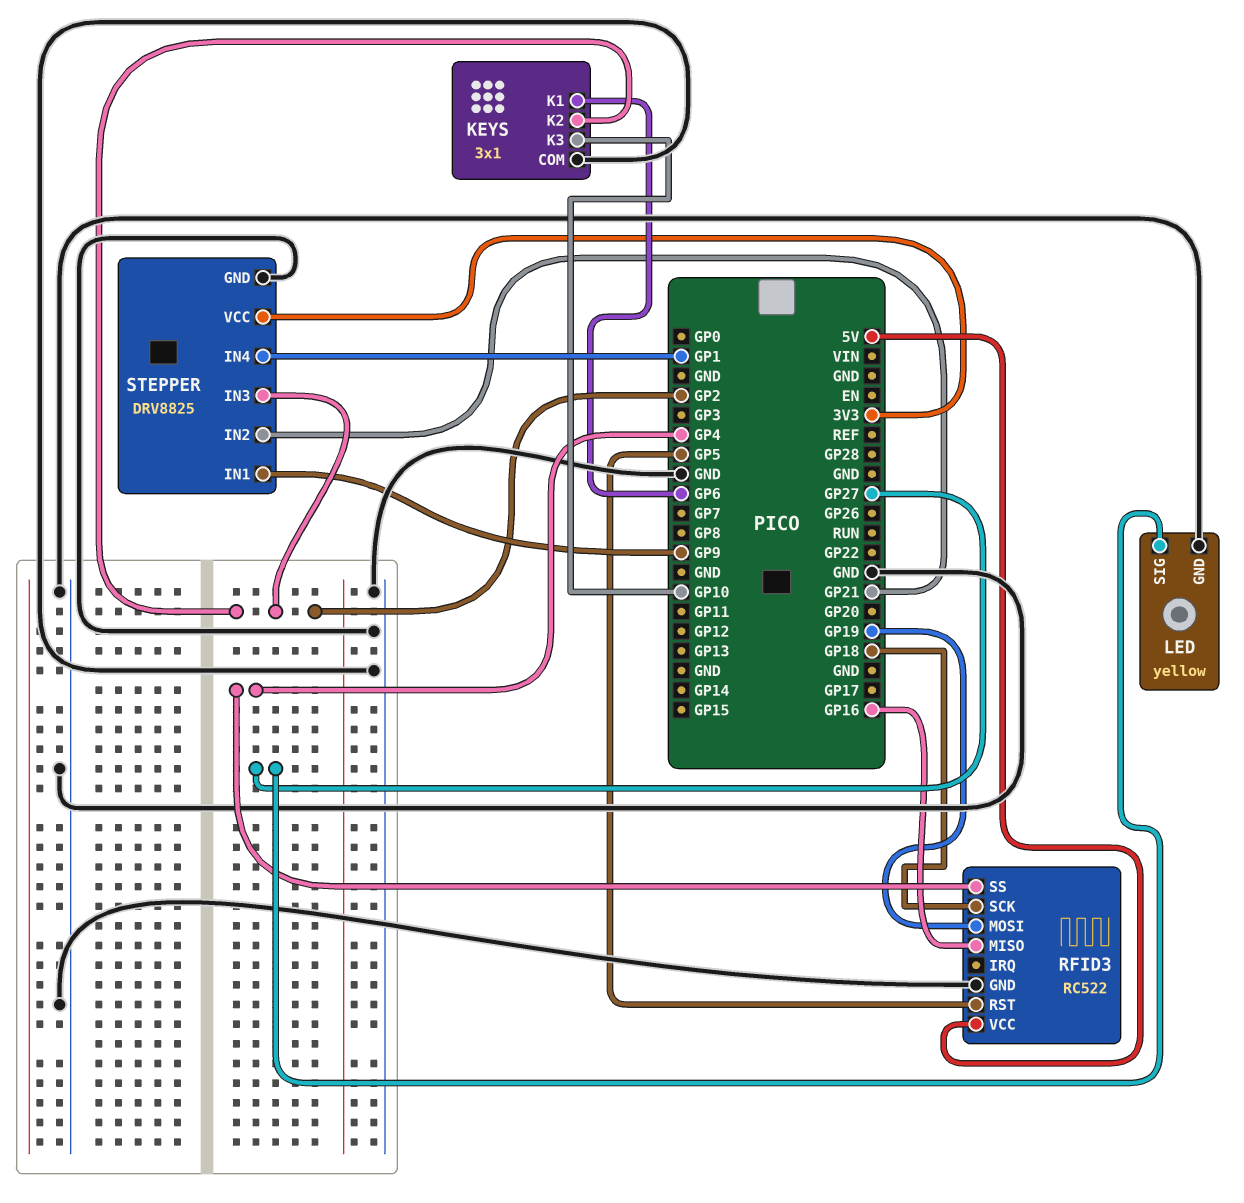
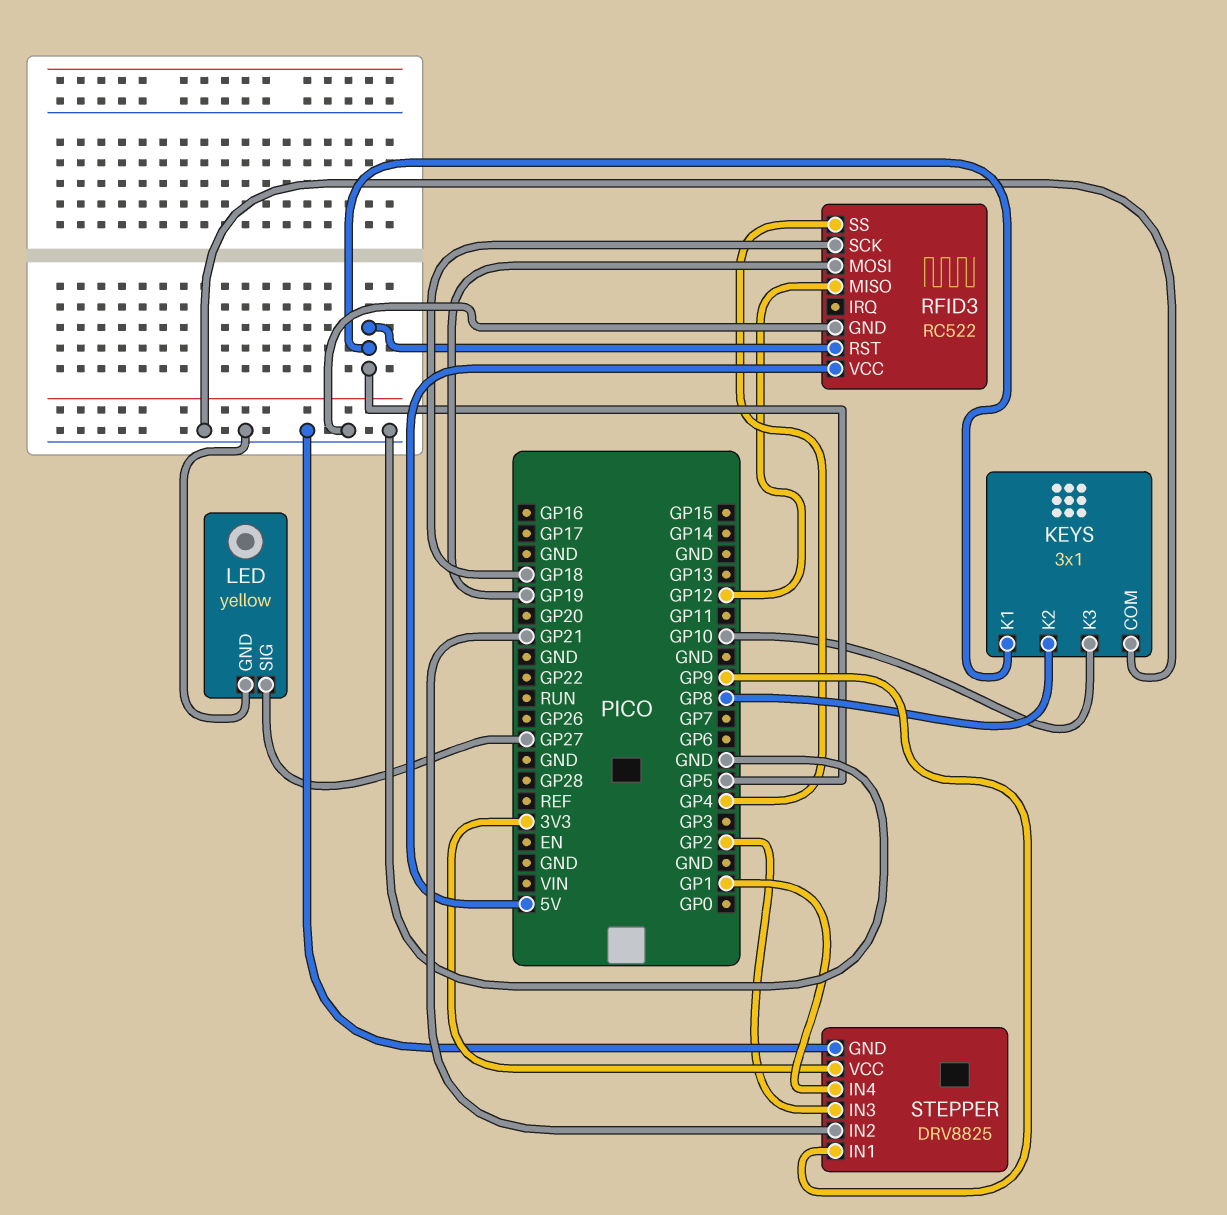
KEYS pin K1: GP6 -> GP5
KEYS pin K2: GP2 -> GP8
RFID3 pin MISO: GP16 -> GP12

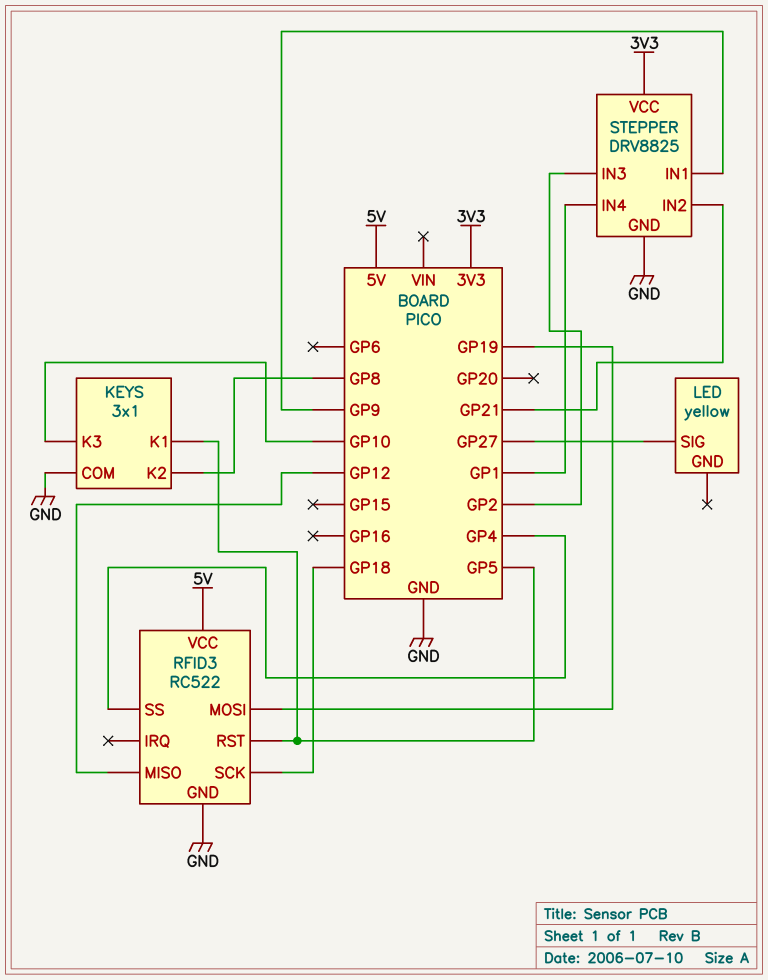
LED pin GND: GND -> none

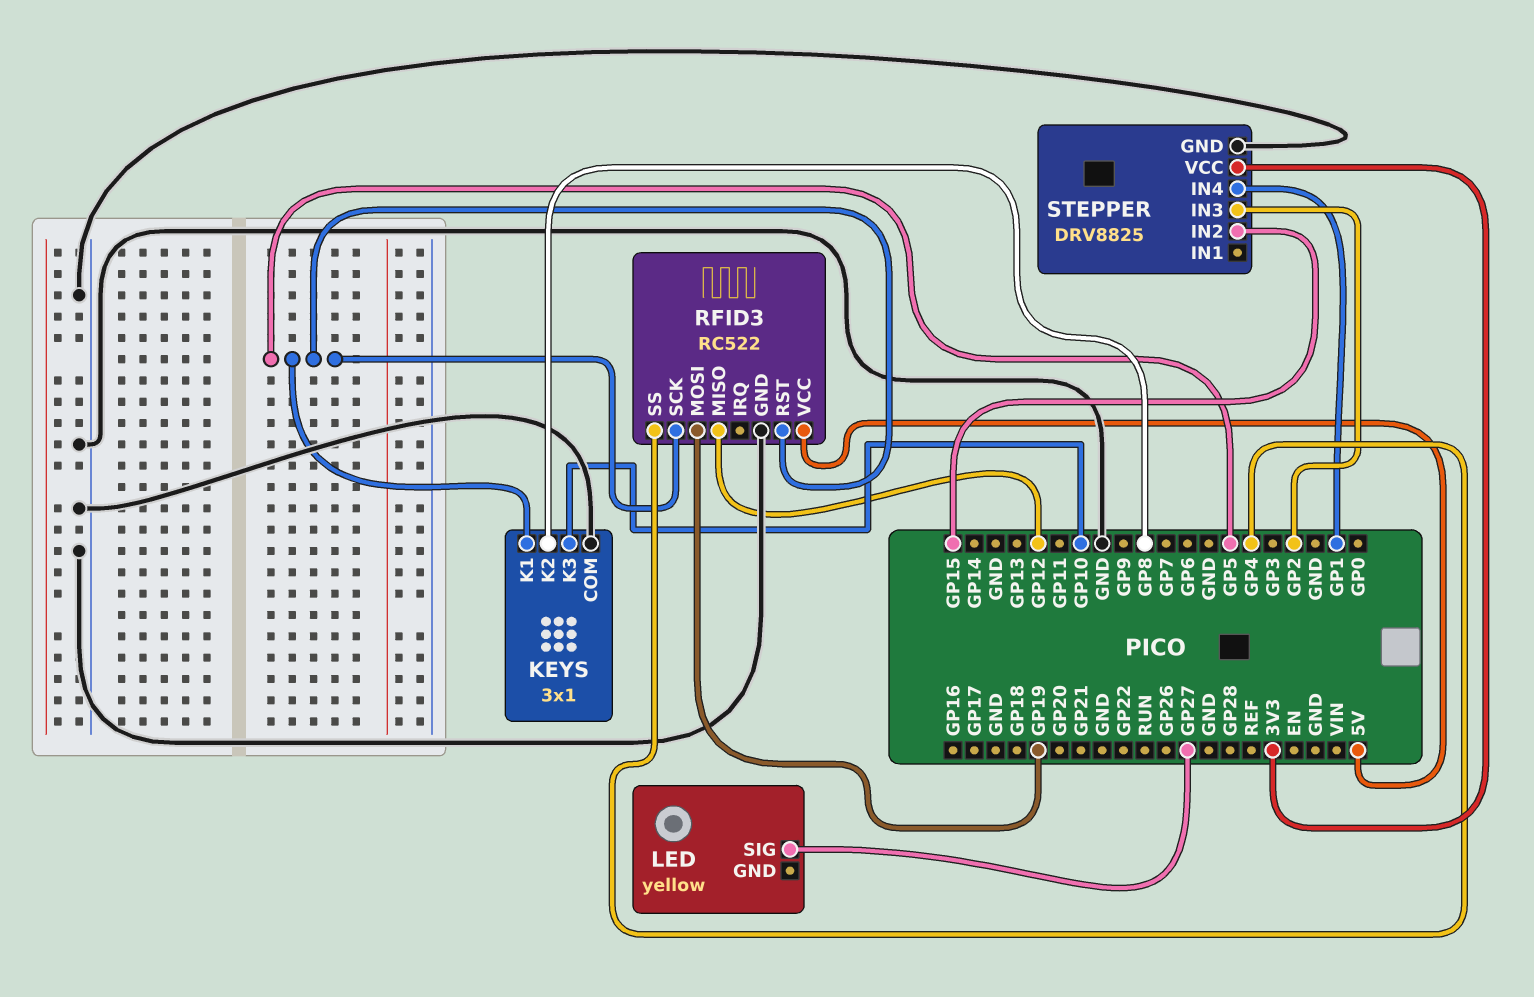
RFID3 pin SCK: GP18 -> GP5
STEPPER pin IN1: GP9 -> none
STEPPER pin IN2: GP21 -> GP15

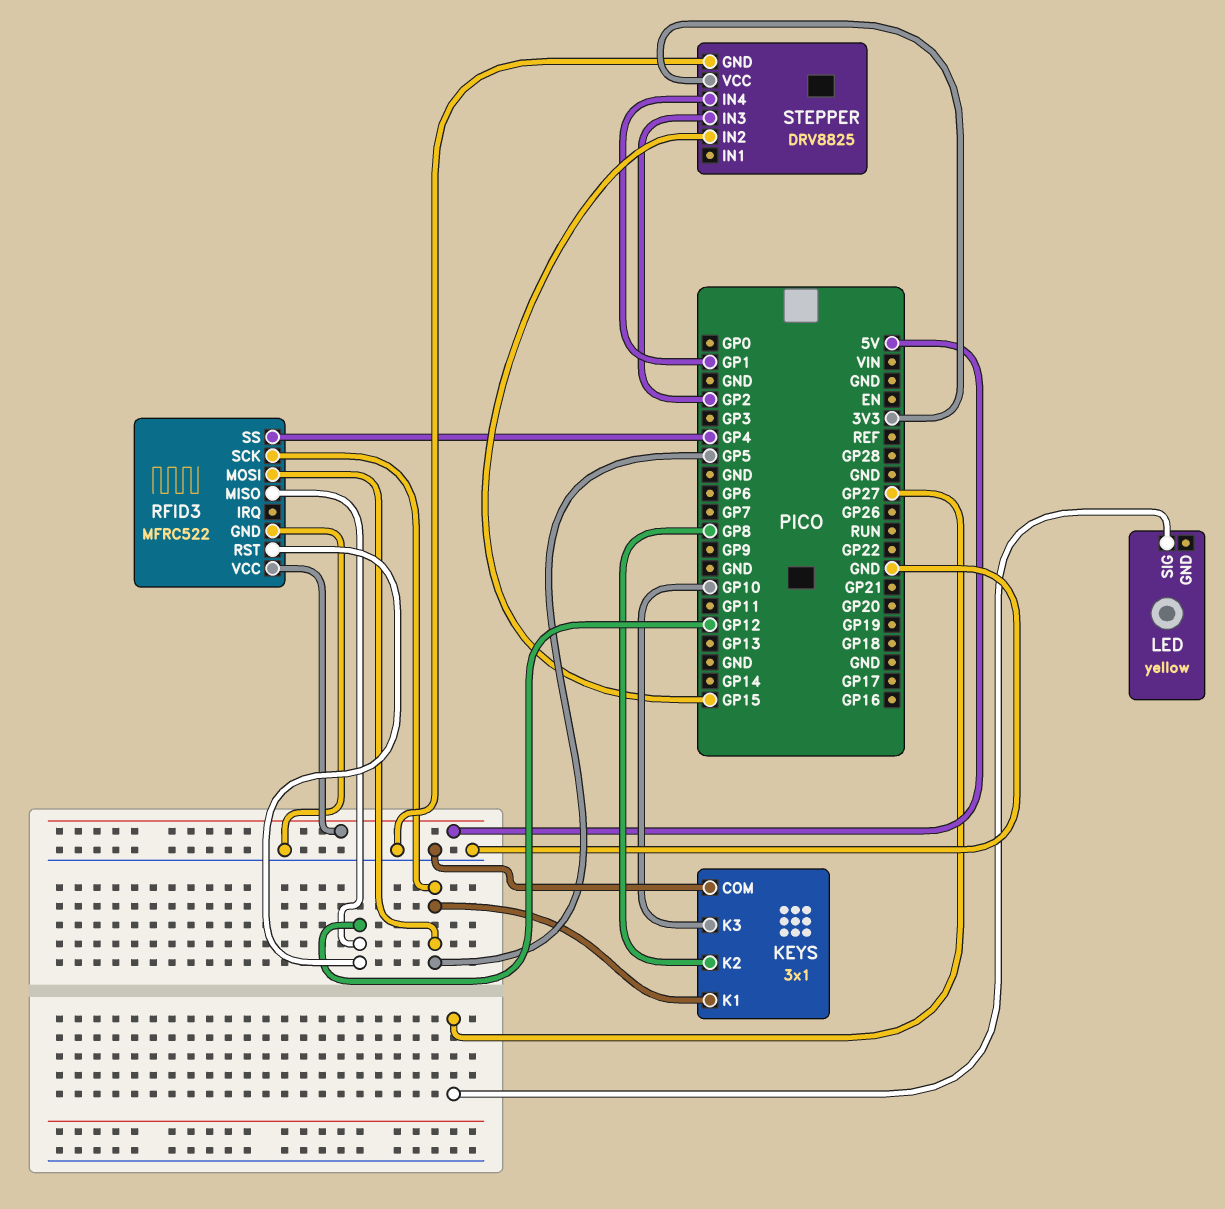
RFID3: RC522 -> MFRC522
RFID3 pin MOSI: GP19 -> GP5
RFID3 pin RST: GP5 -> GP12

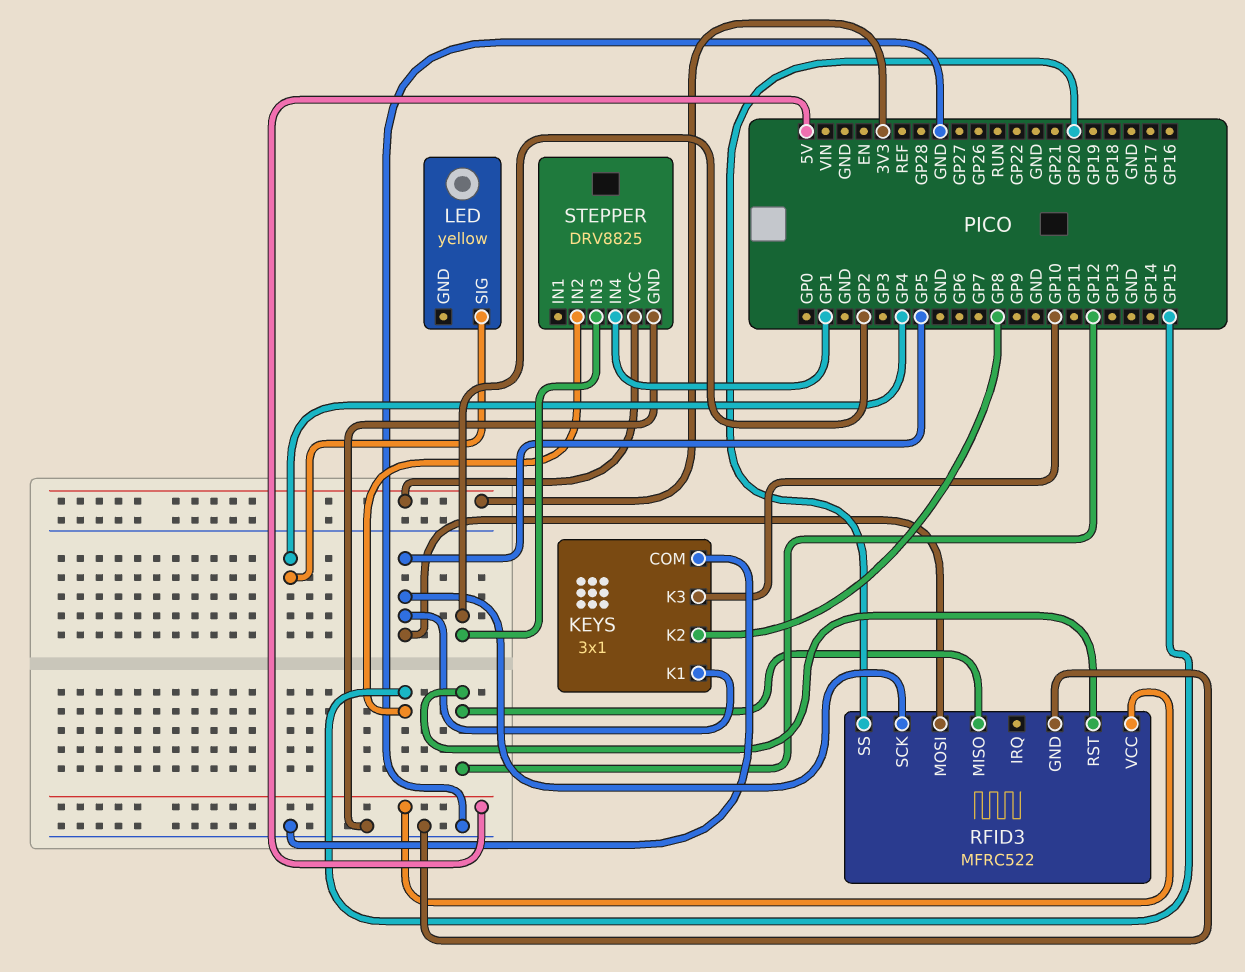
LED pin SIG: GP27 -> GP4
RFID3 pin SS: GP4 -> GP20

